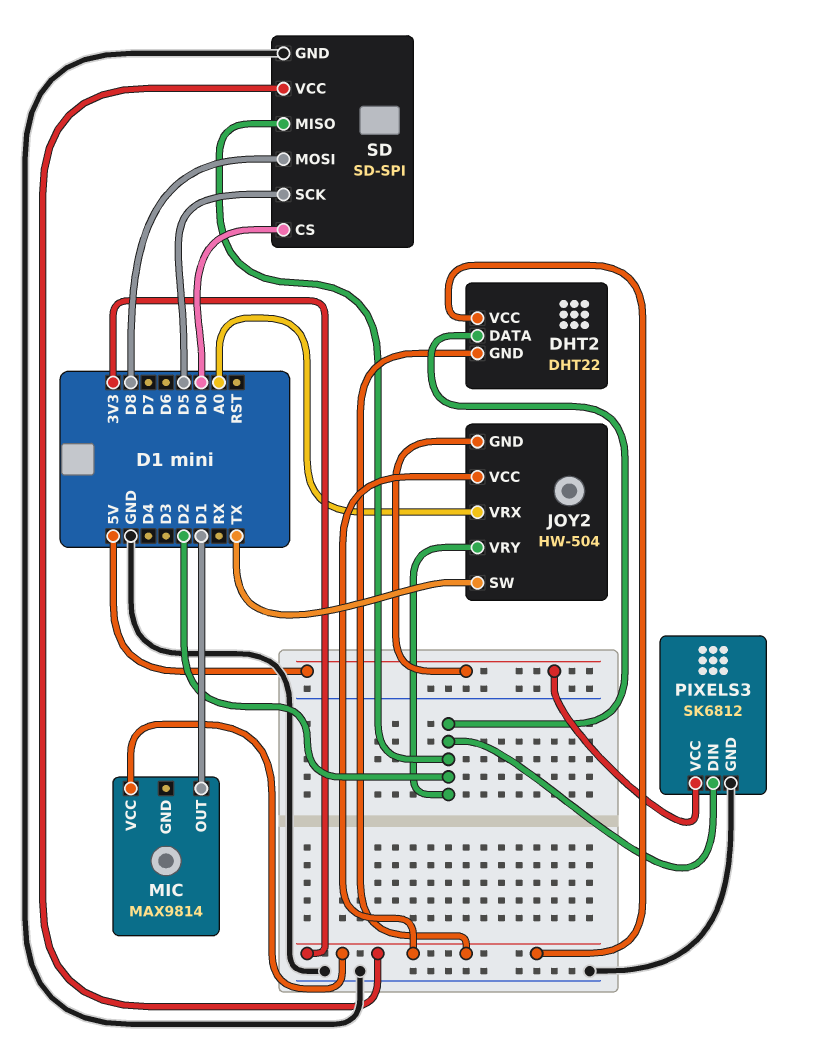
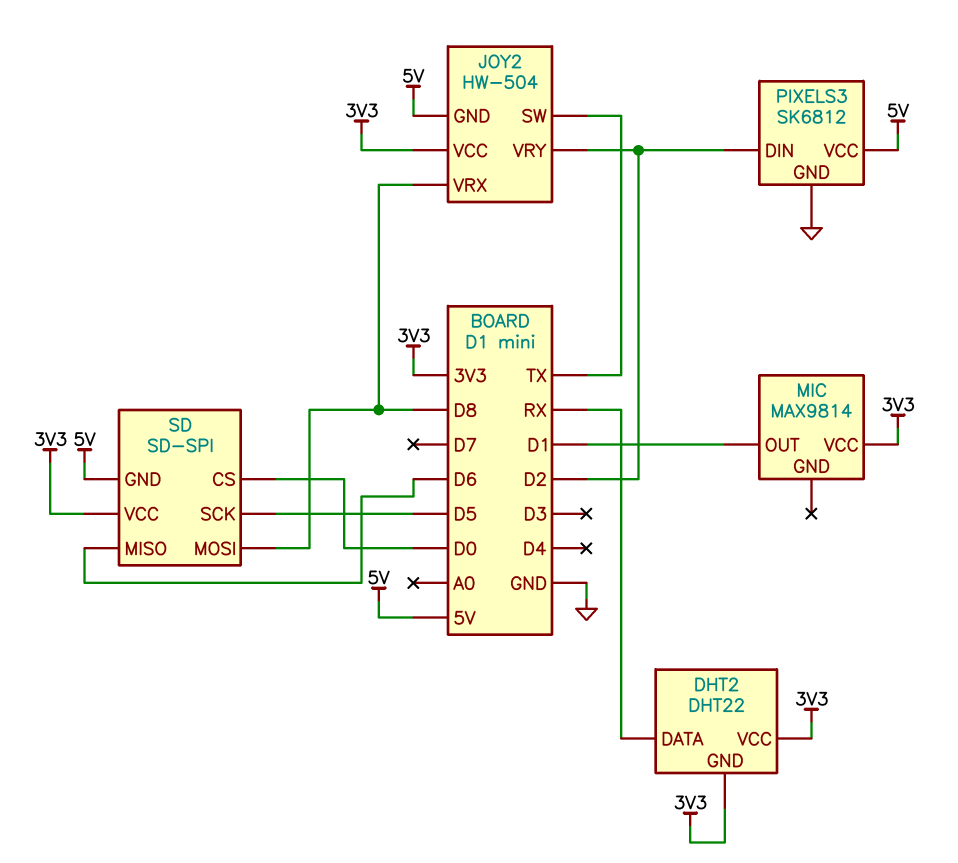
DHT2 pin DATA: D2 -> RX
JOY2 pin VRX: A0 -> D8
SD pin GND: GND -> 5V
SD pin MISO: D2 -> D6

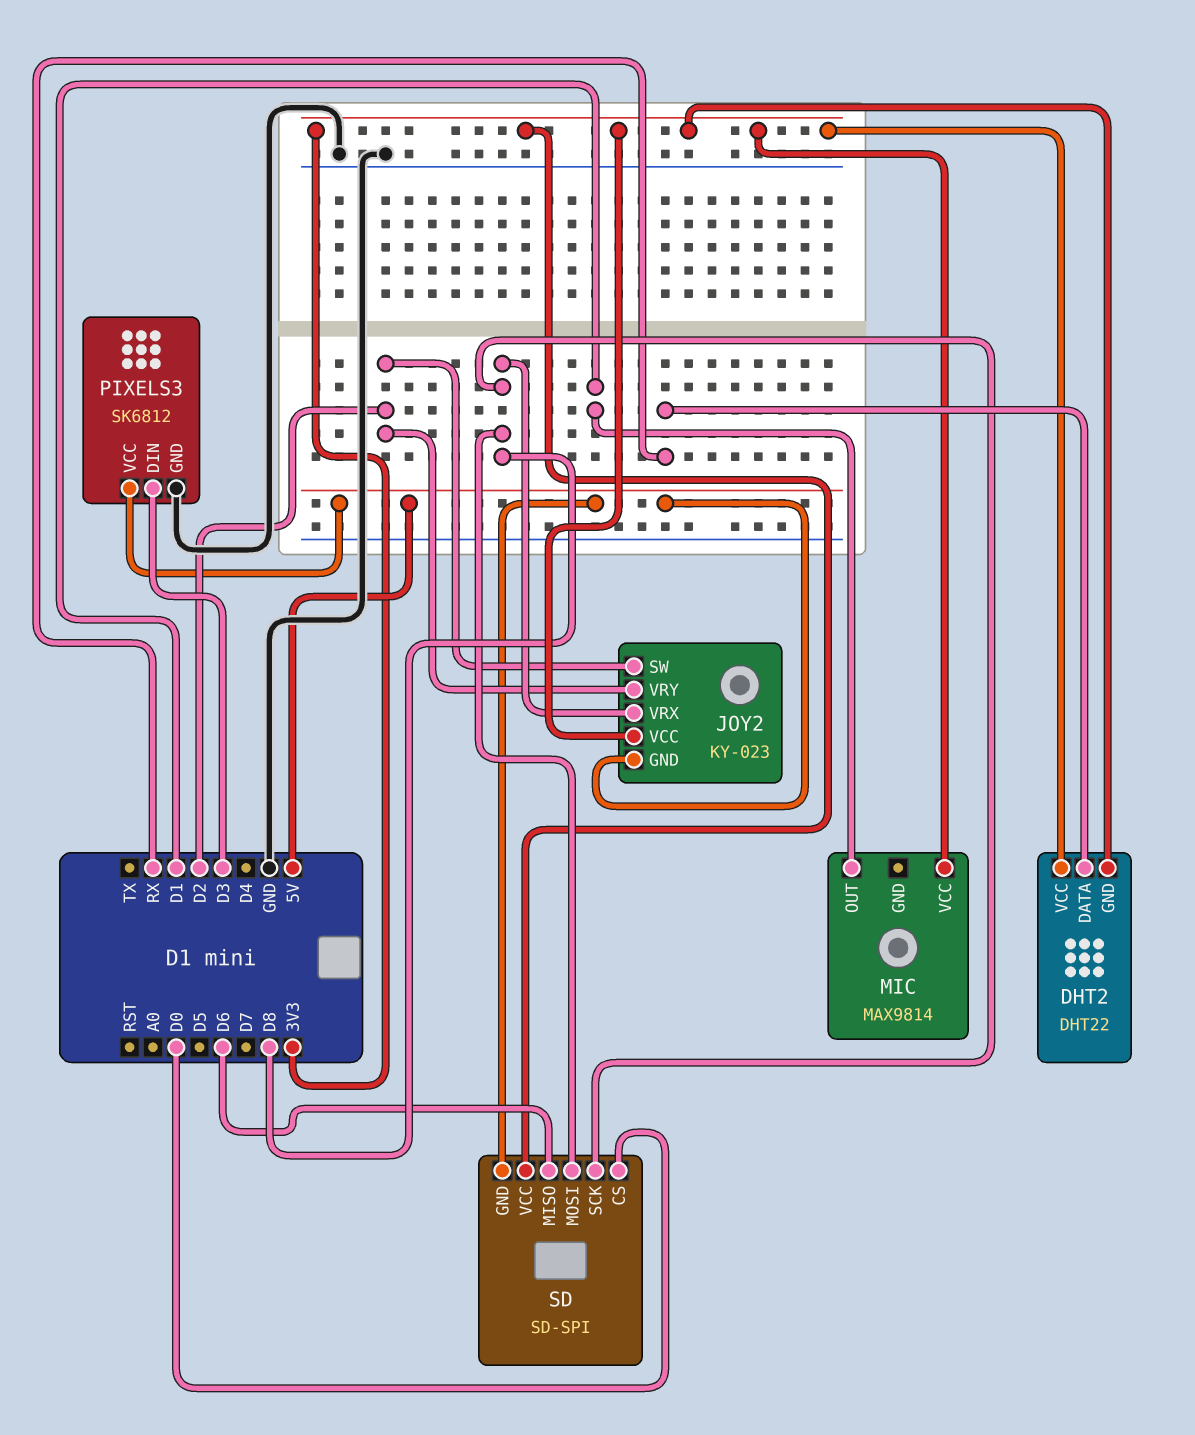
JOY2: HW-504 -> KY-023
JOY2 pin SW: TX -> D2
PIXELS3 pin DIN: D2 -> D3
SD pin SCK: D5 -> D8

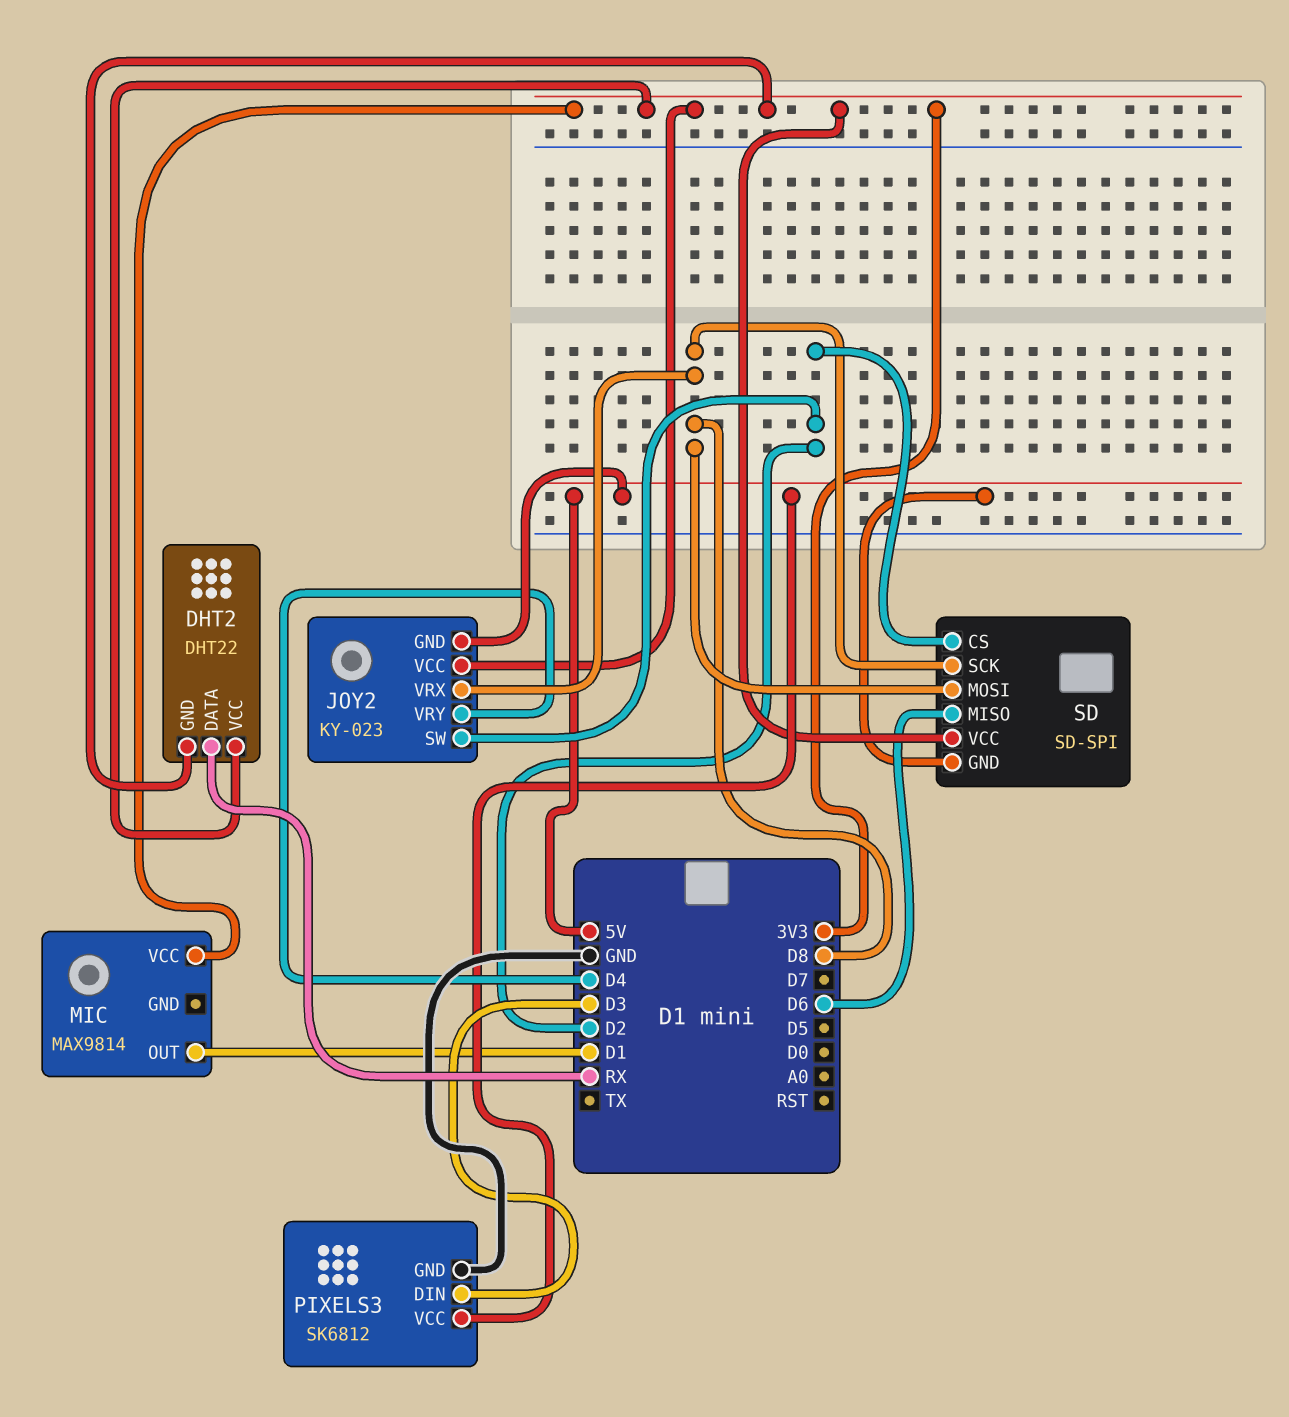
JOY2 pin VRY: D2 -> D4
SD pin CS: D0 -> D2

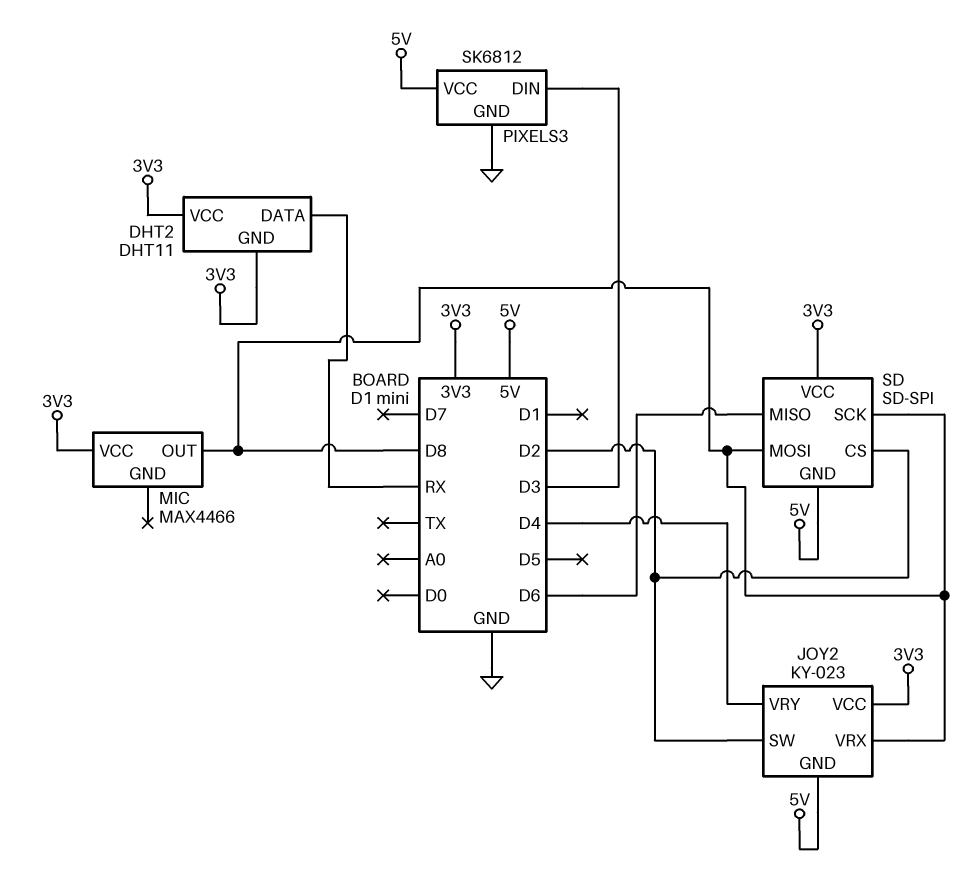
DHT2: DHT22 -> DHT11
MIC: MAX9814 -> MAX4466
MIC pin OUT: D1 -> D8

